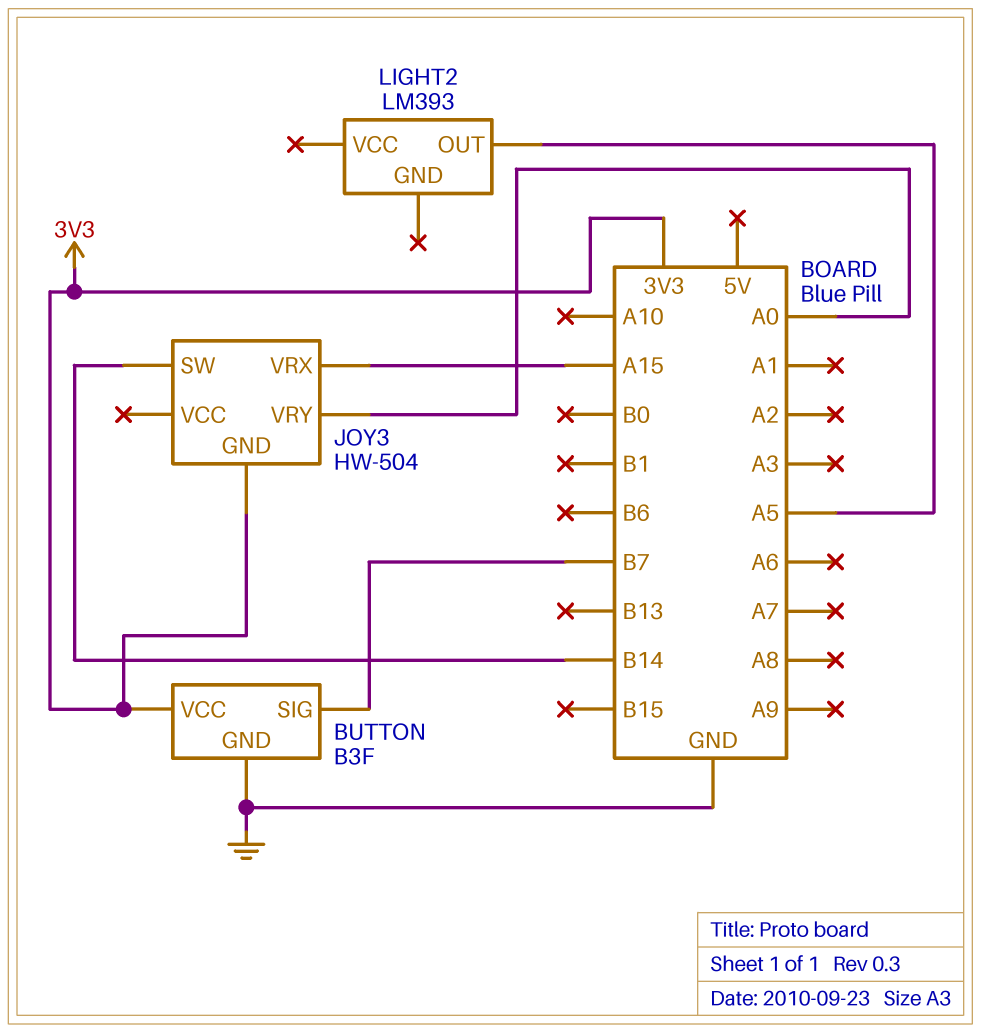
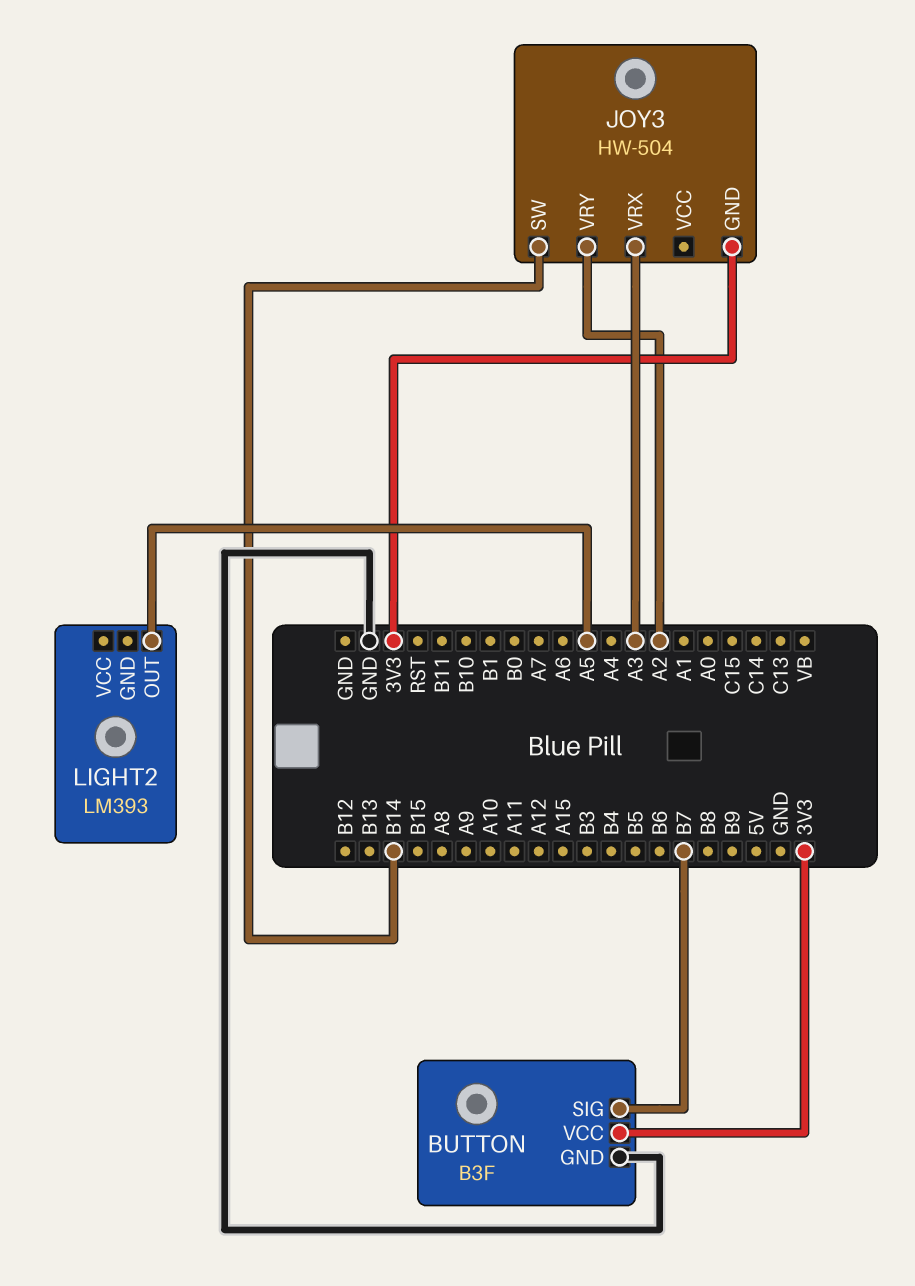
JOY3 pin VRX: A15 -> A3
JOY3 pin VRY: A0 -> A2

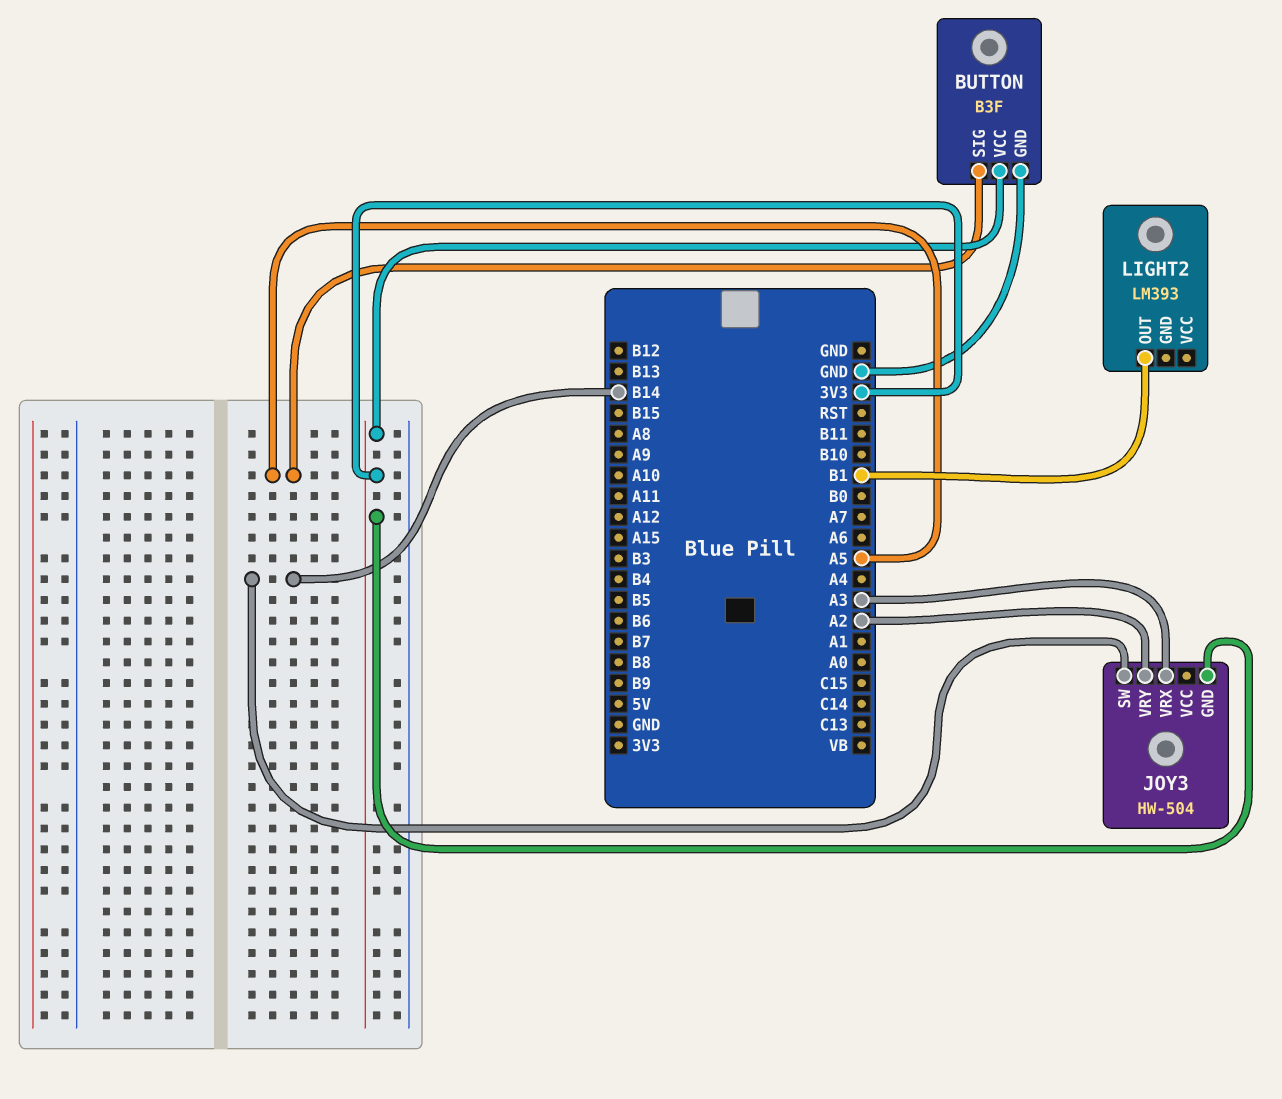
BUTTON pin SIG: B7 -> A5
LIGHT2 pin OUT: A5 -> B1

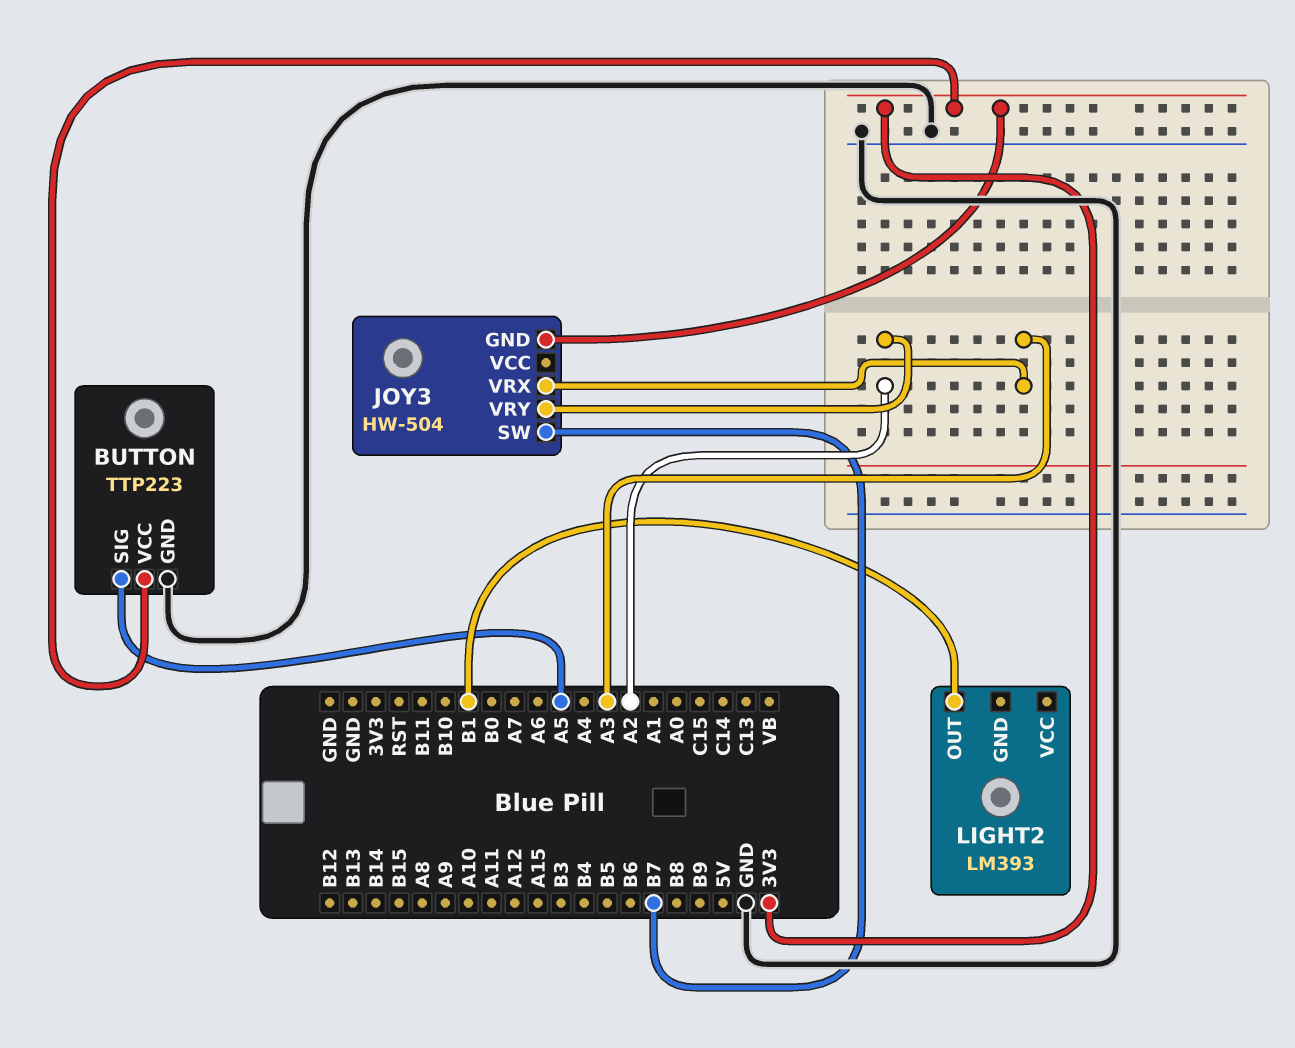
BUTTON: B3F -> TTP223
JOY3 pin SW: B14 -> B7

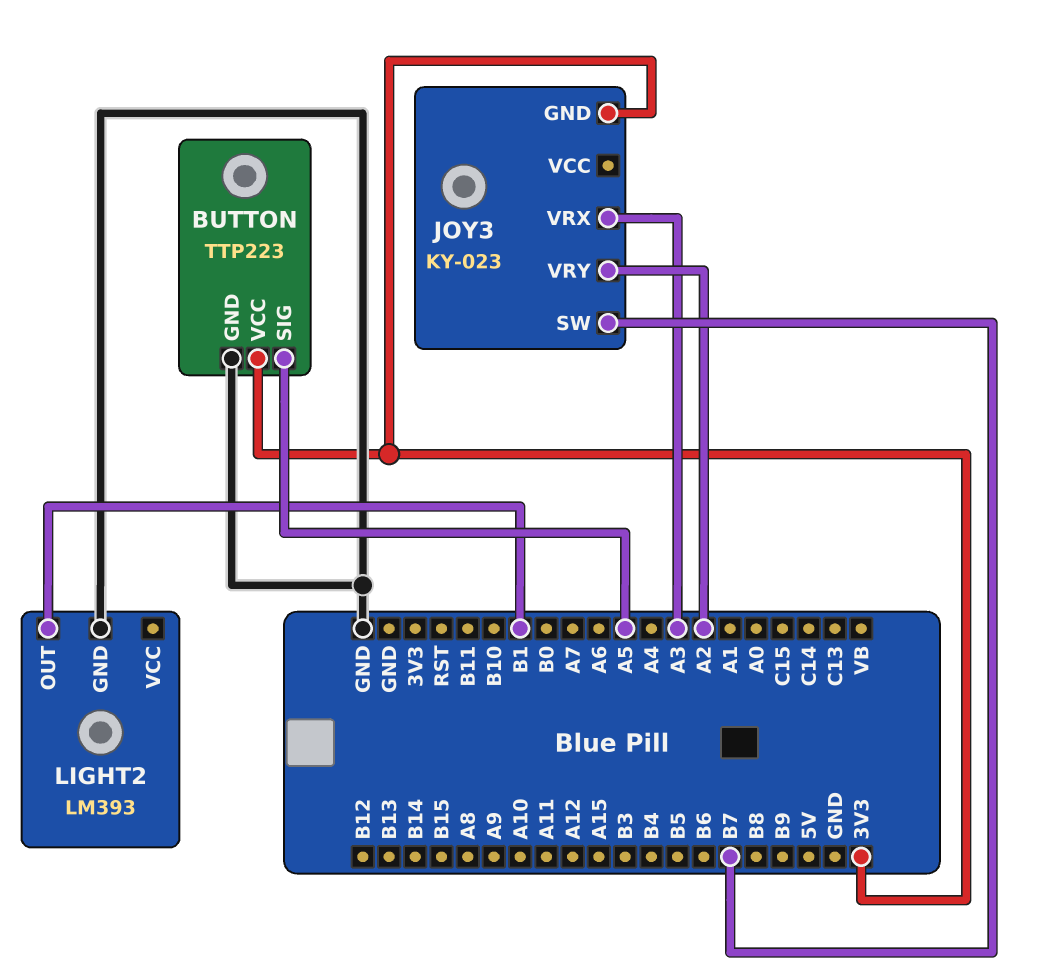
JOY3: HW-504 -> KY-023
LIGHT2 pin GND: none -> GND

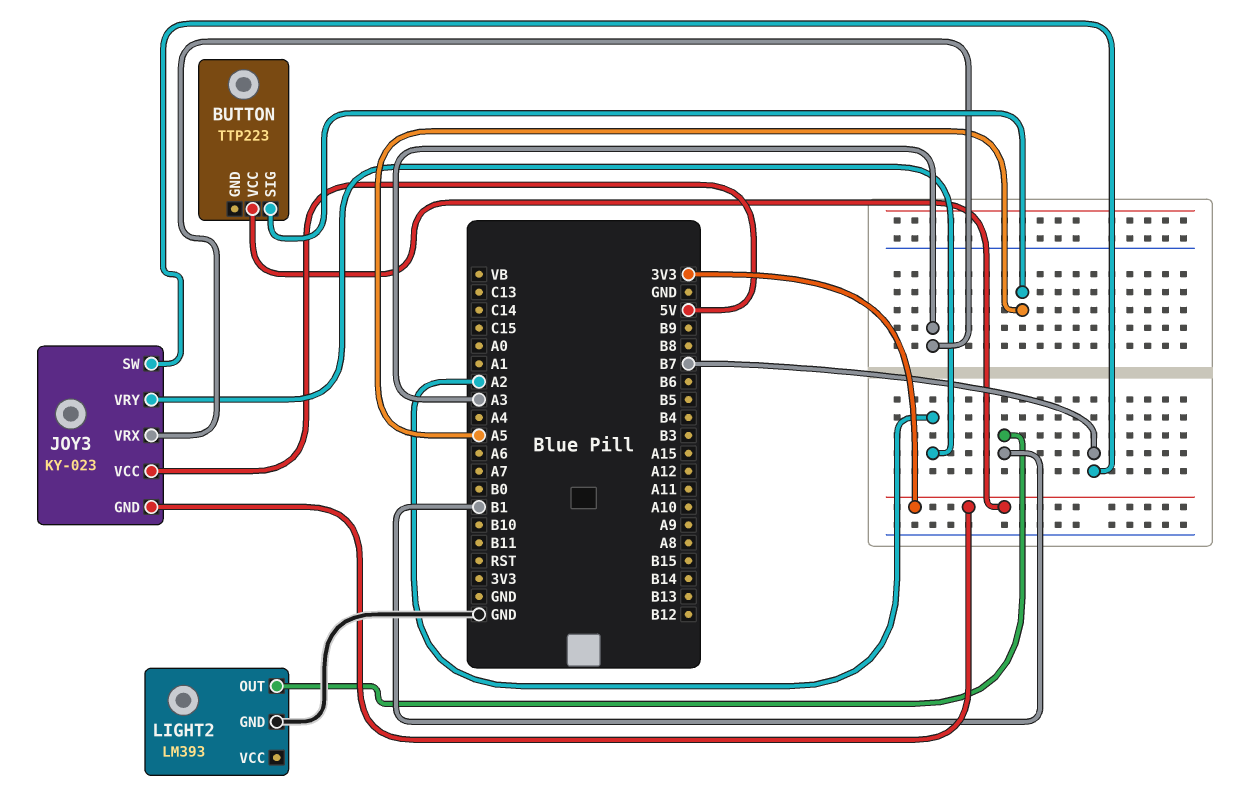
BUTTON pin GND: GND -> none
JOY3 pin VCC: none -> 5V

